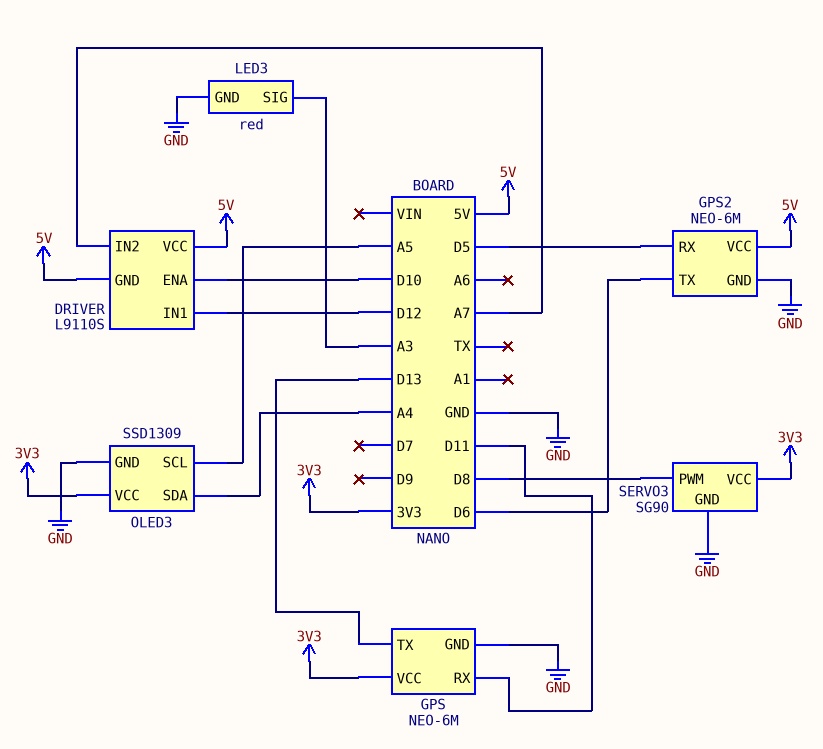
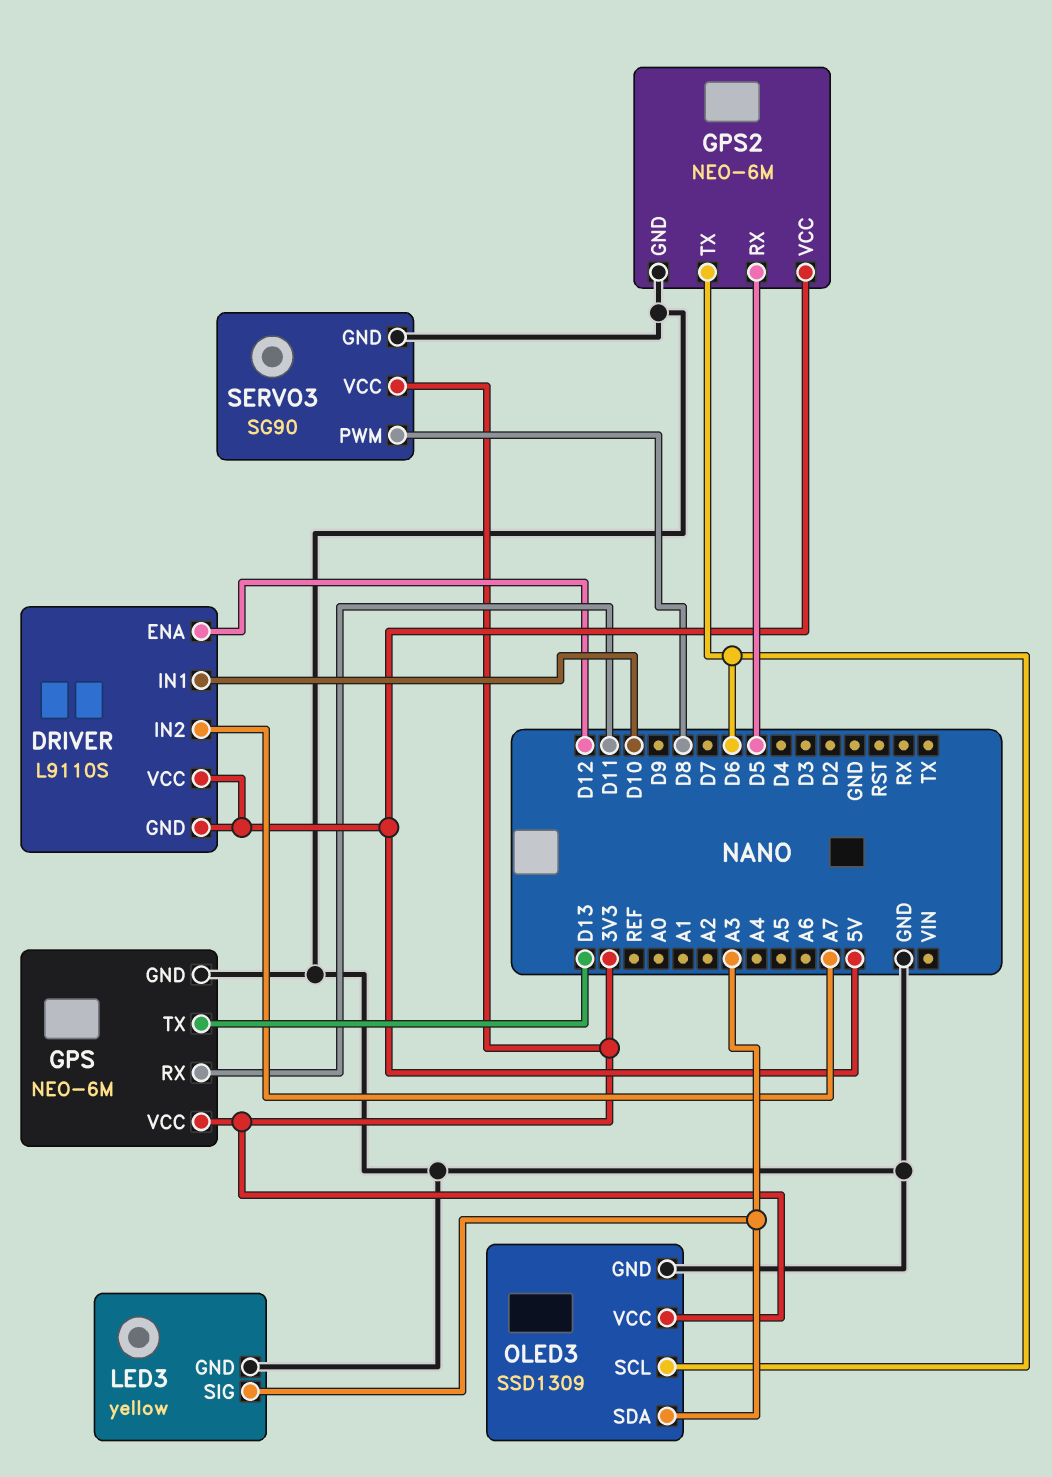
DRIVER pin ENA: D10 -> D12
DRIVER pin IN1: D12 -> D10
LED3: red -> yellow
OLED3 pin SCL: A5 -> D6
OLED3 pin SDA: A4 -> A3

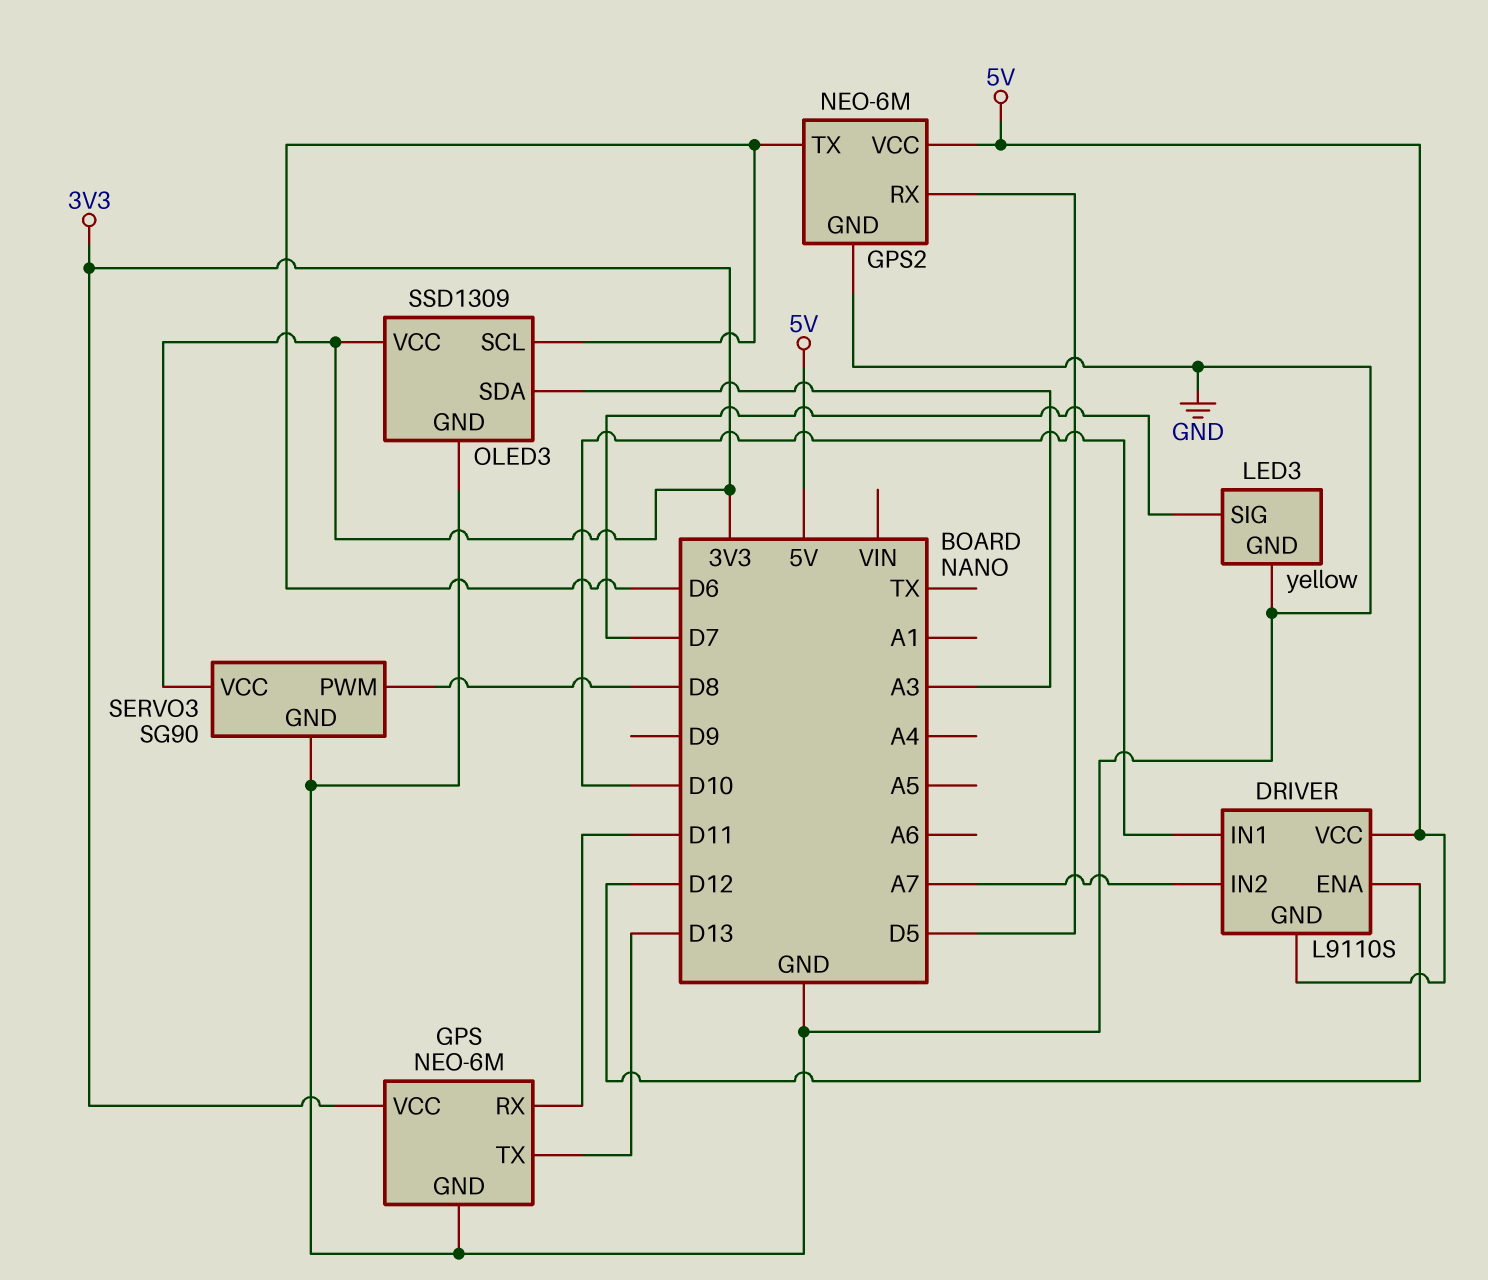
LED3 pin SIG: A3 -> D7

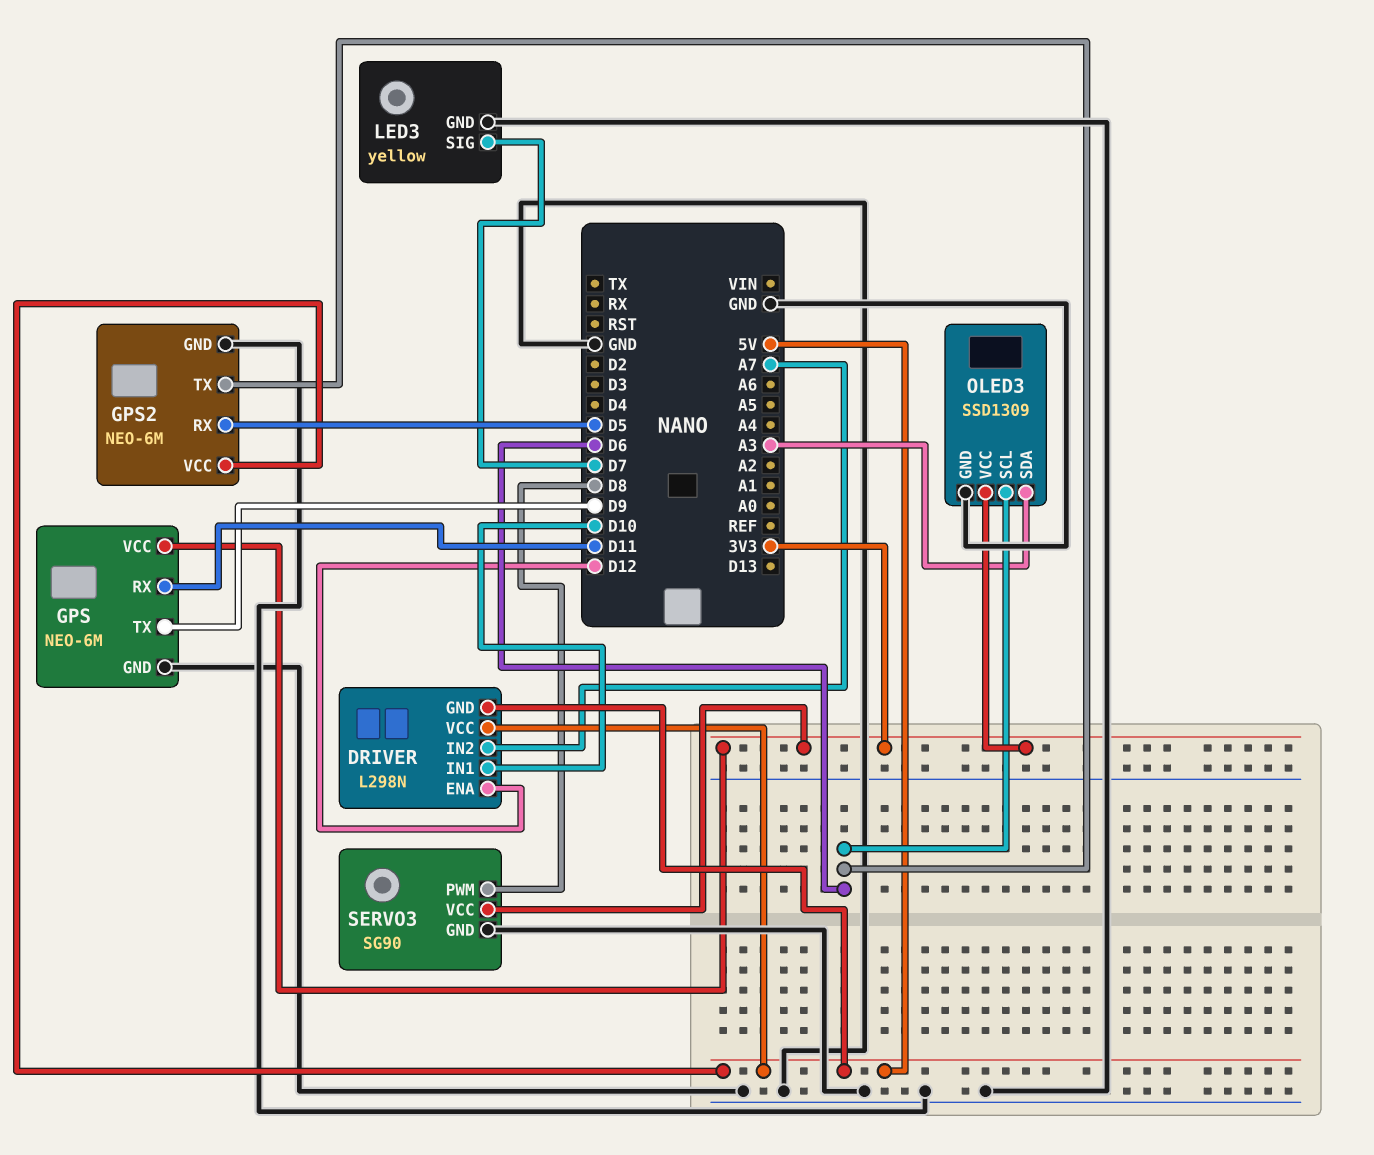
DRIVER: L9110S -> L298N
GPS pin TX: D13 -> D9

